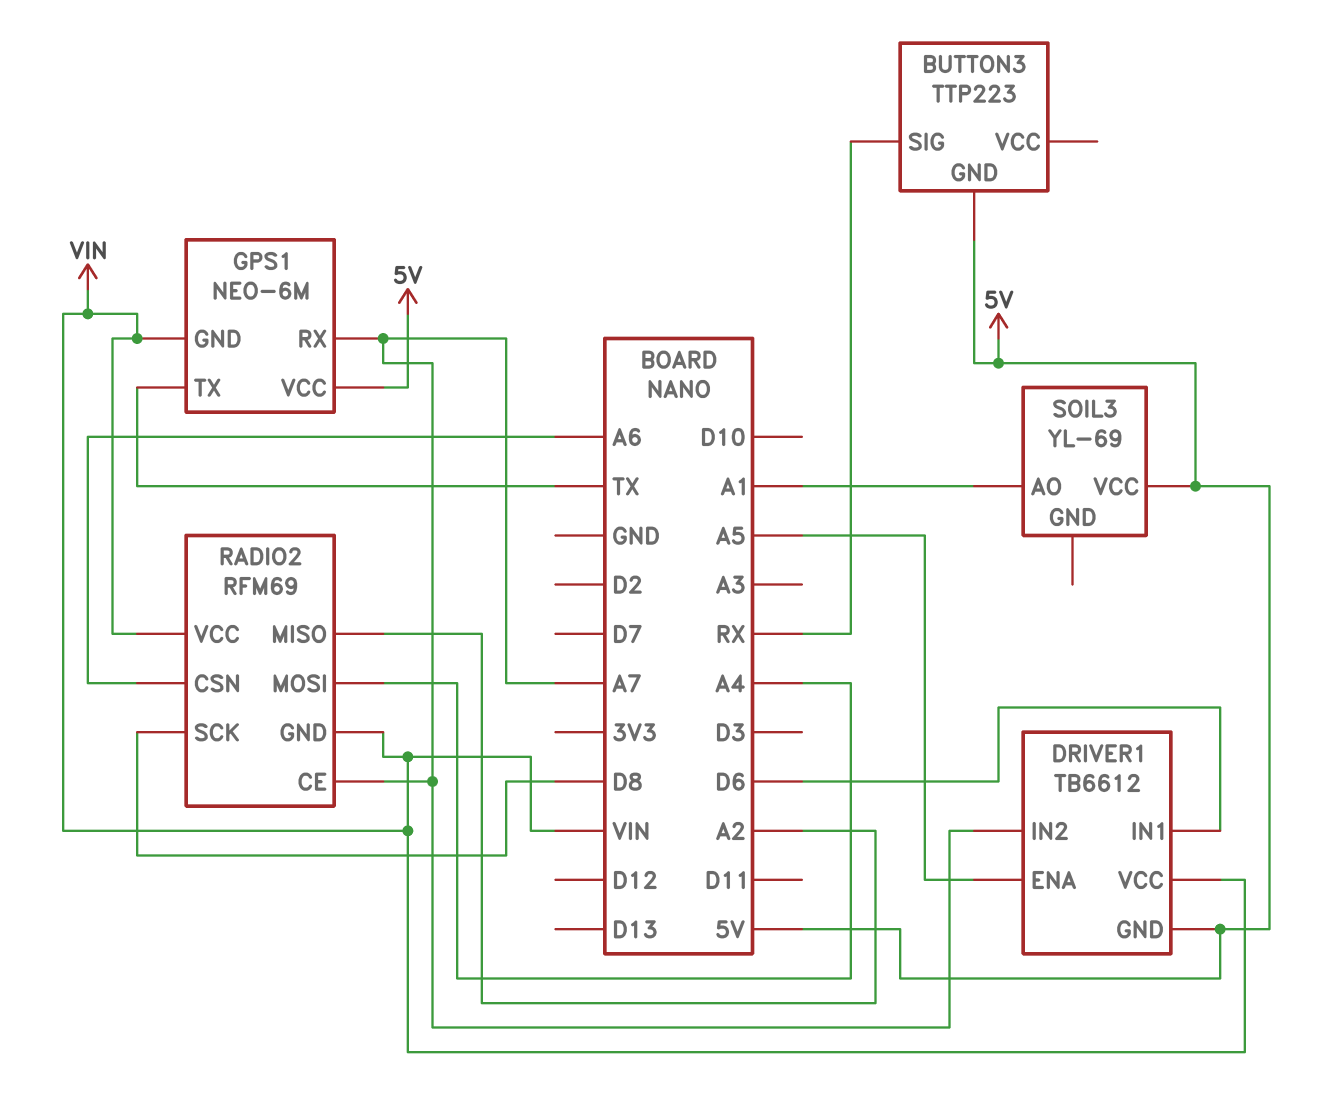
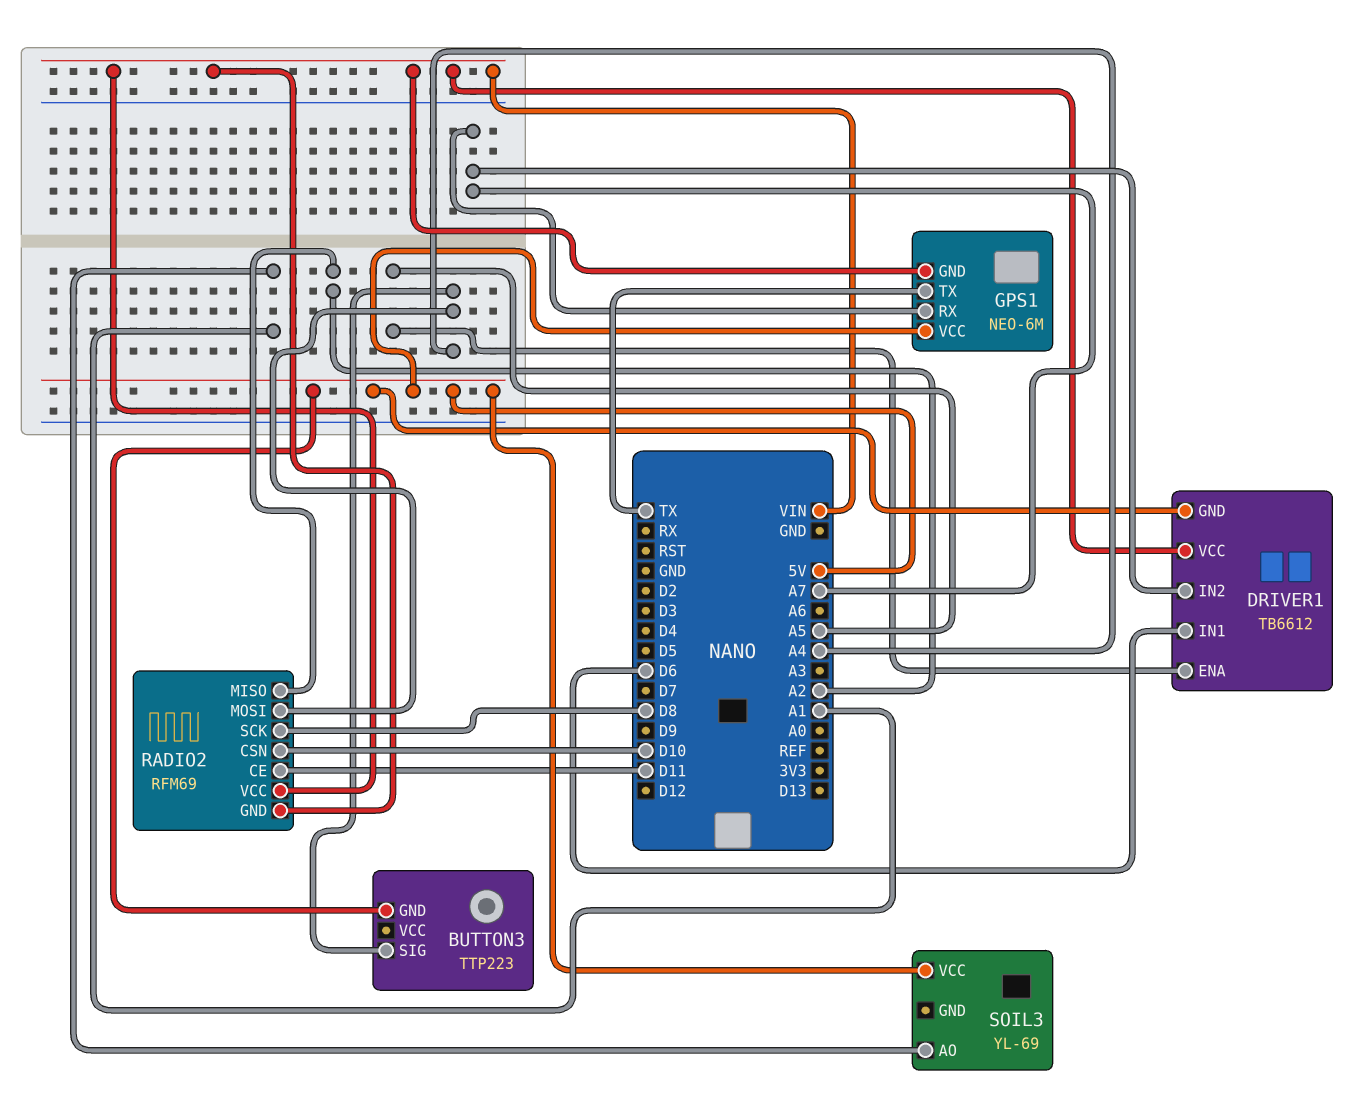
BUTTON3 pin SIG: RX -> A4
RADIO2 pin CE: A7 -> D11
RADIO2 pin CSN: A6 -> D10

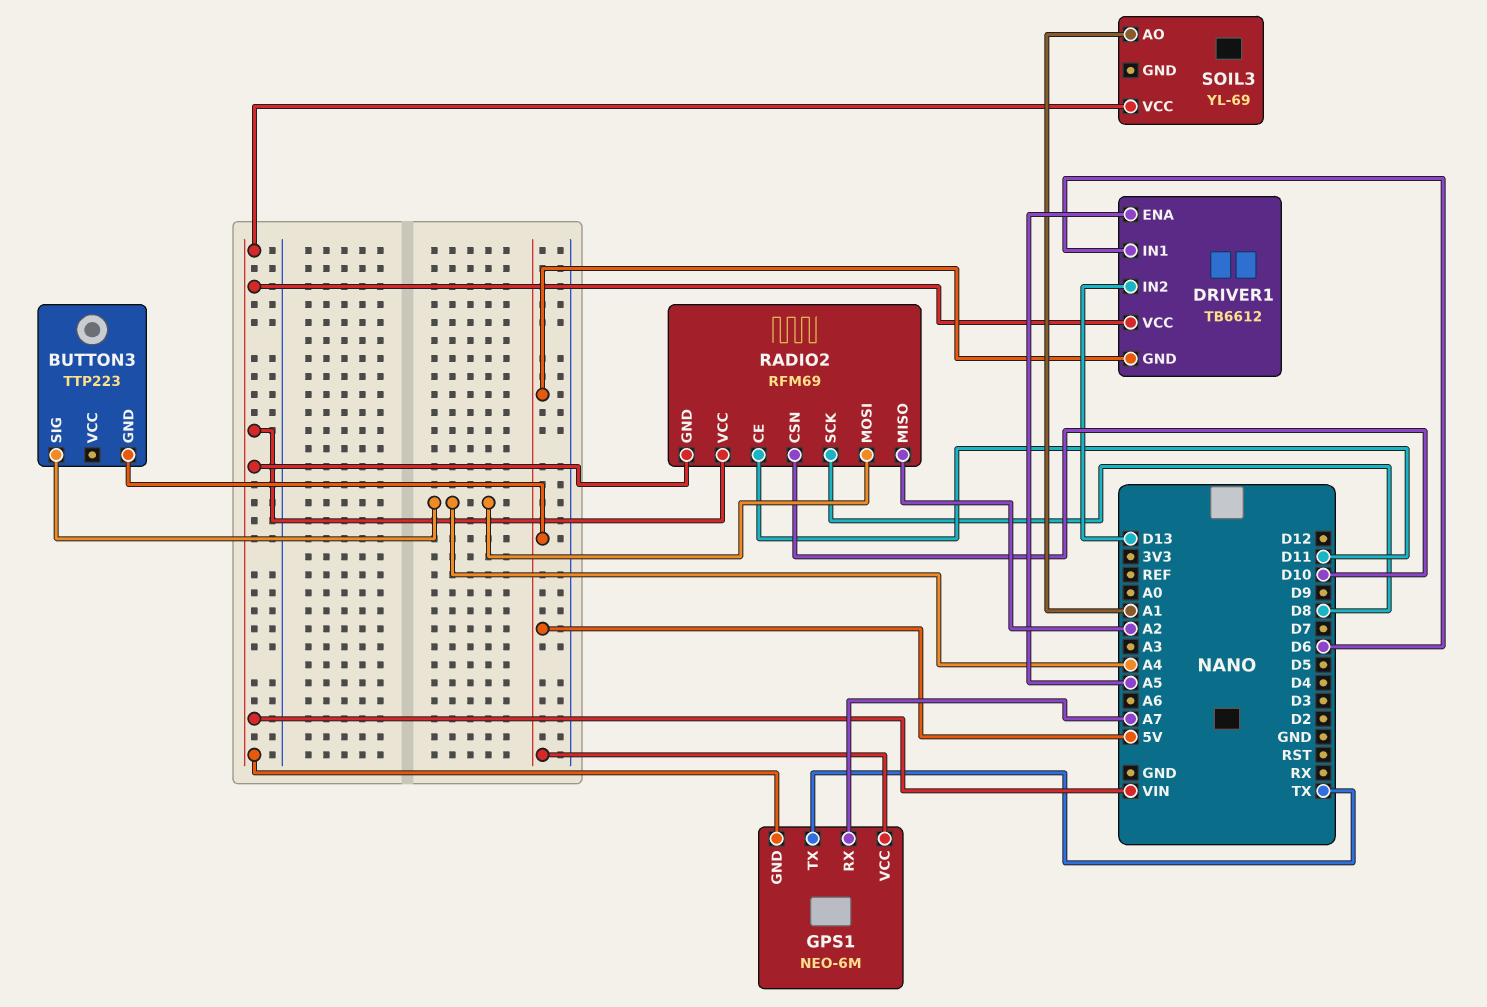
DRIVER1 pin IN2: A7 -> D13
SOIL3 pin VCC: 5V -> VIN

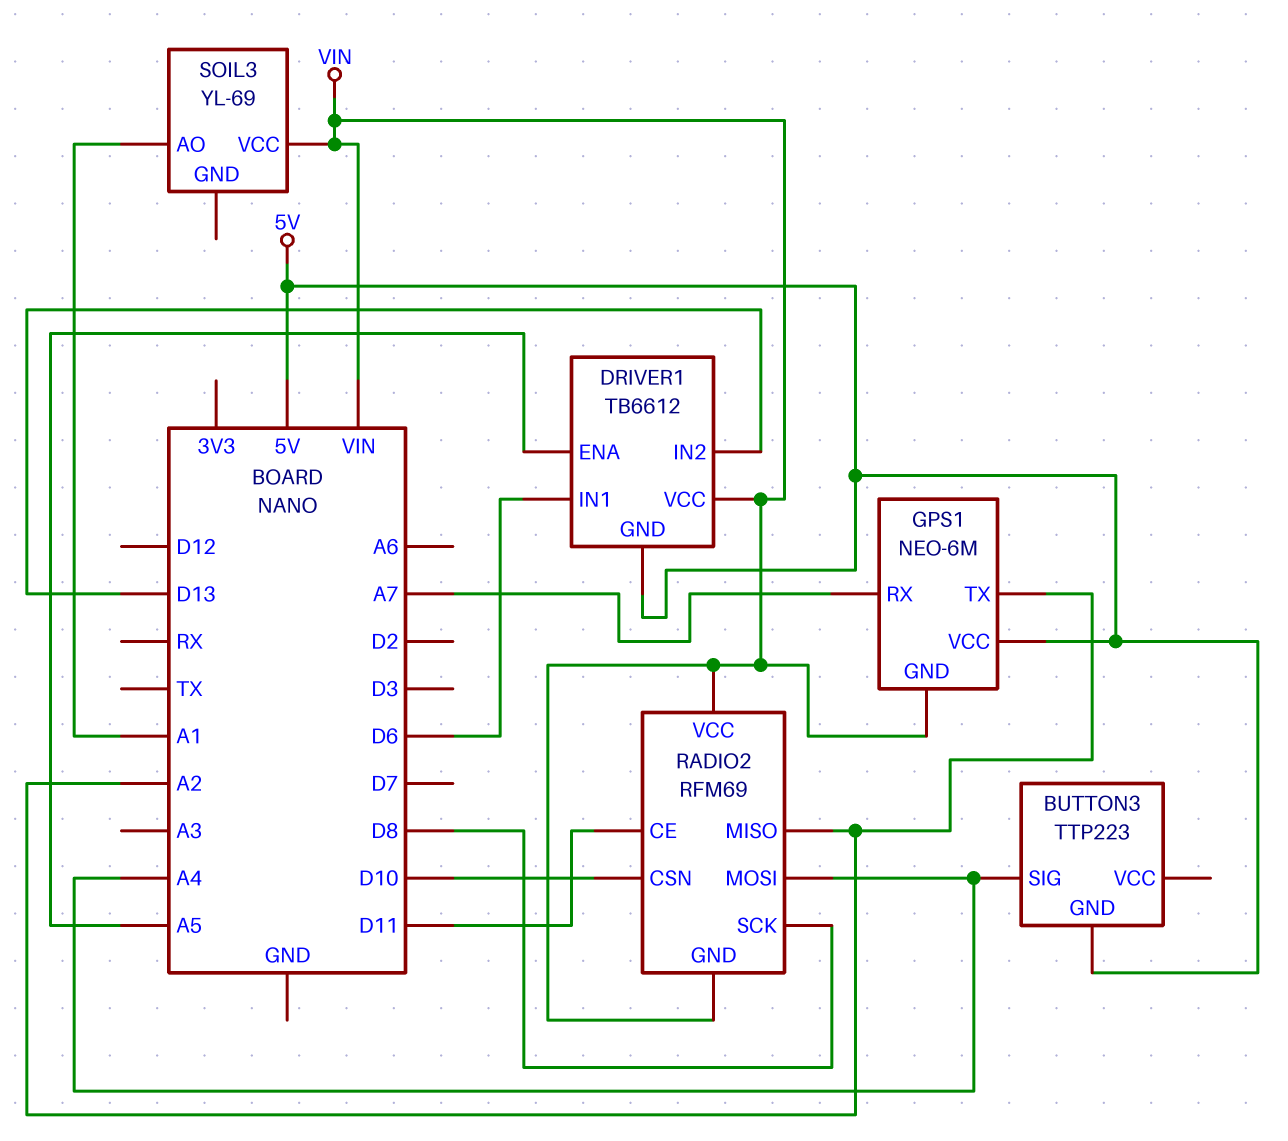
GPS1 pin TX: TX -> A2

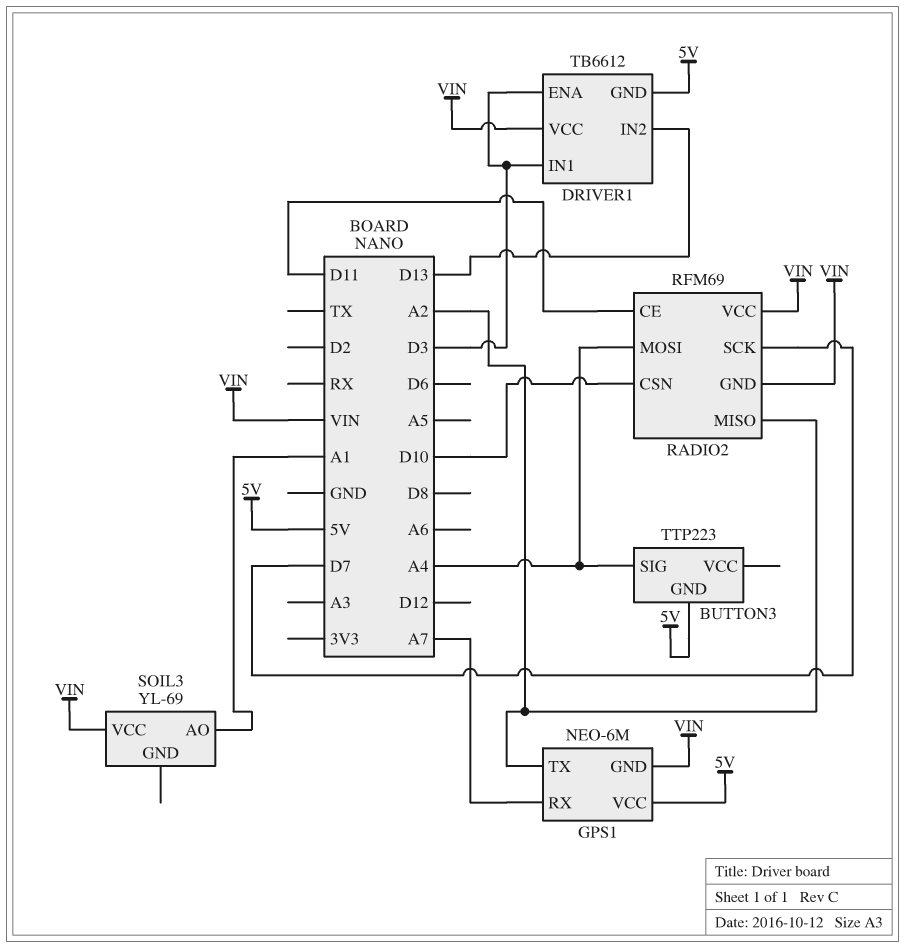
DRIVER1 pin ENA: A5 -> D3
DRIVER1 pin IN1: D6 -> D3
RADIO2 pin SCK: D8 -> D7

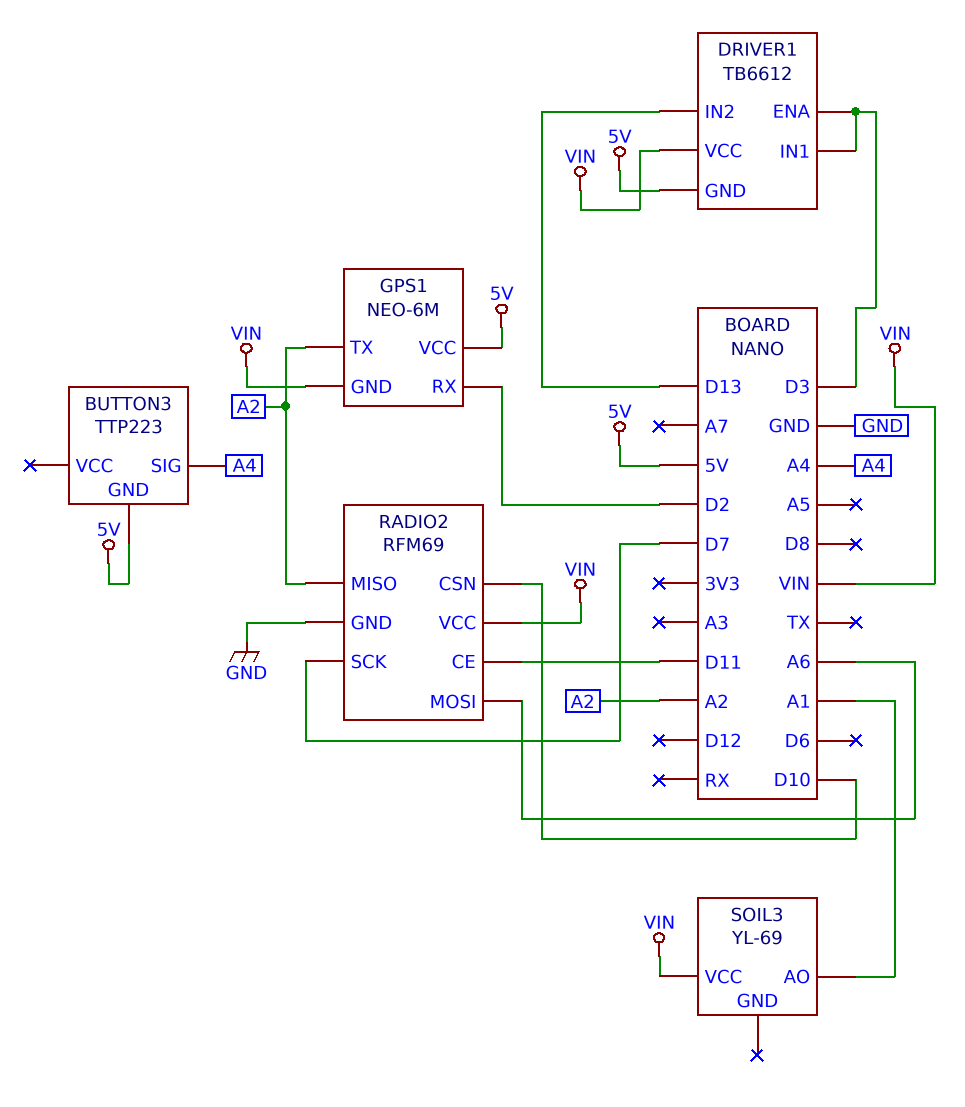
GPS1 pin RX: A7 -> D2
RADIO2 pin GND: VIN -> GND
RADIO2 pin MOSI: A4 -> A6

